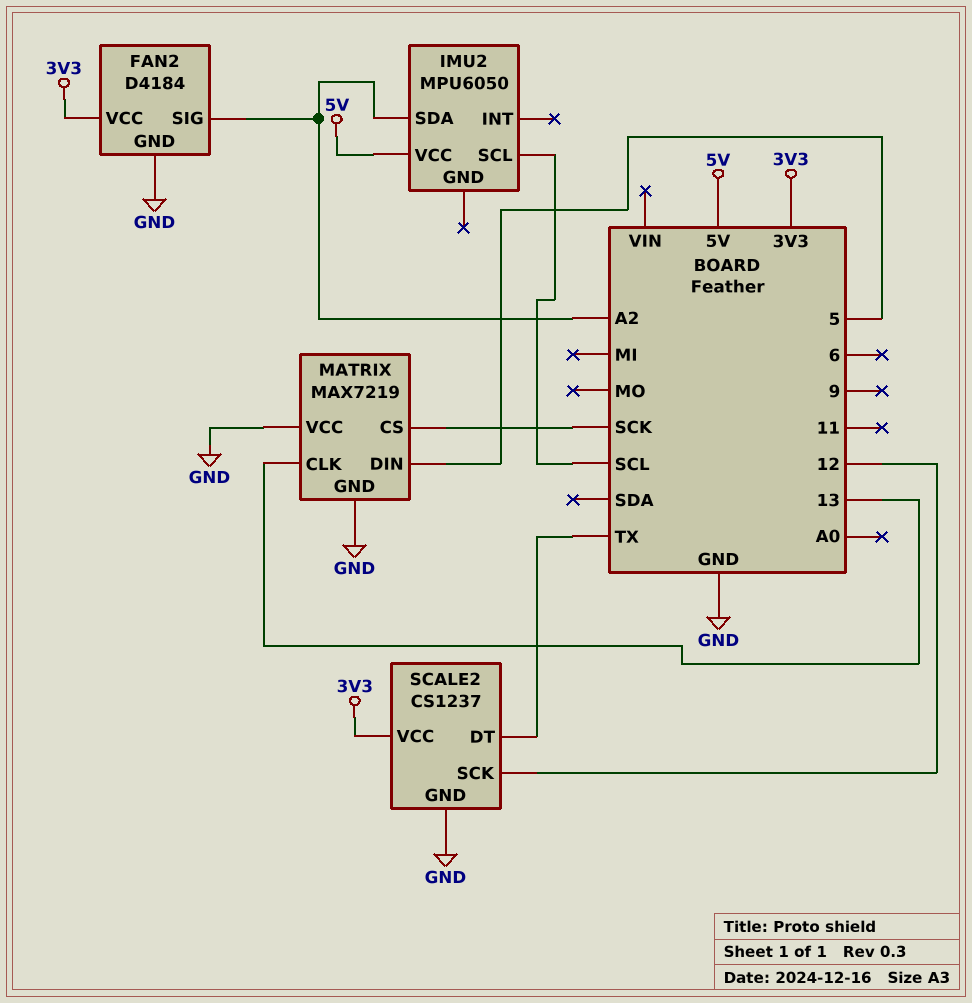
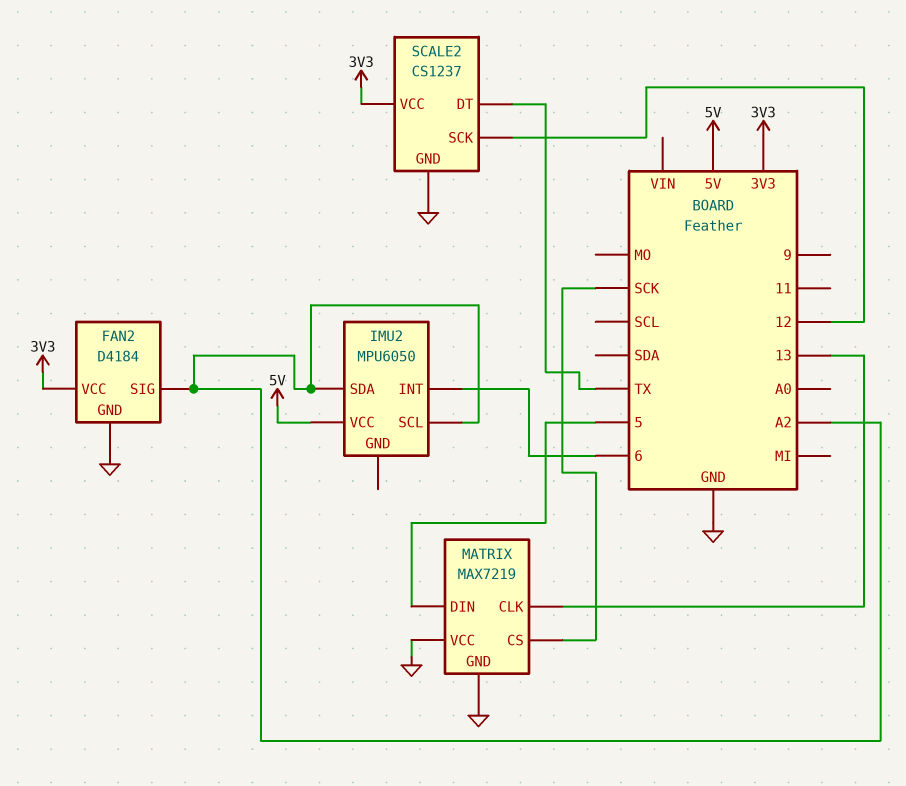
IMU2 pin INT: none -> 6
IMU2 pin SCL: SCL -> A2

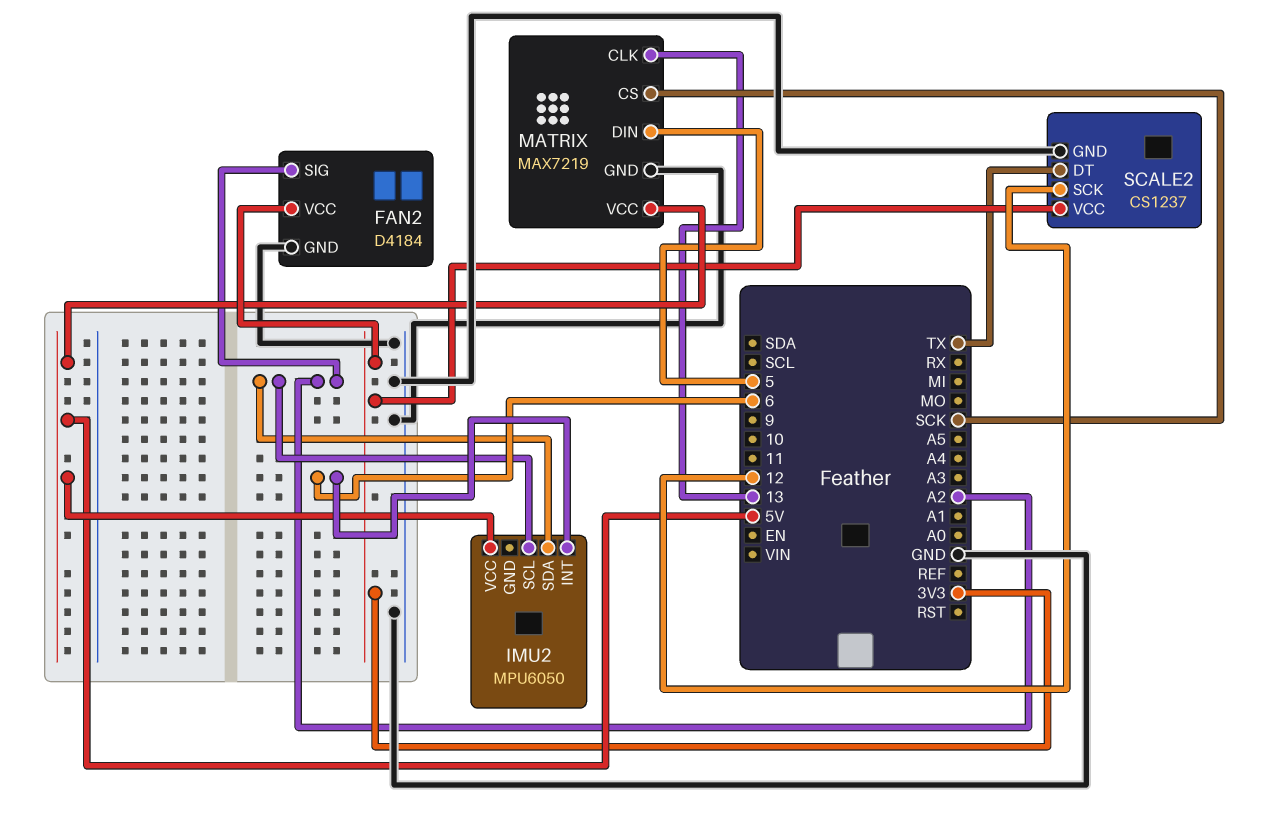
MATRIX pin VCC: GND -> 5V

